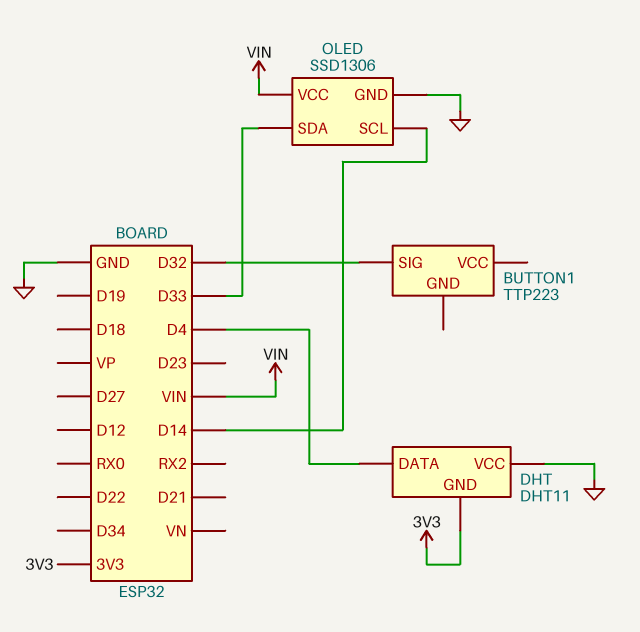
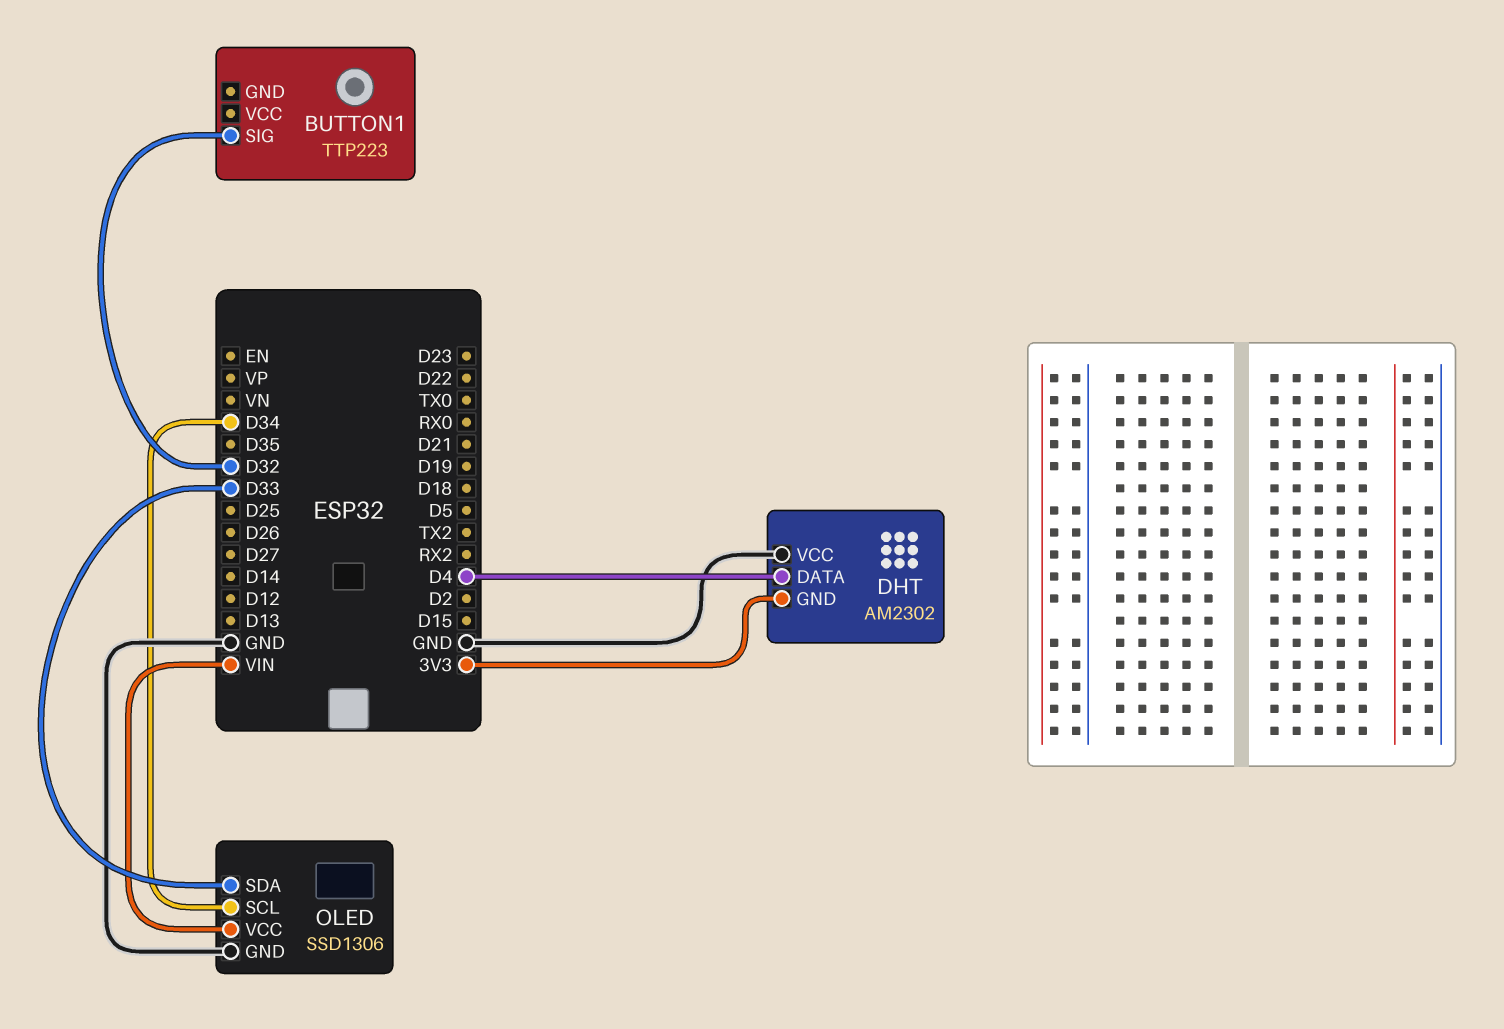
DHT: DHT11 -> AM2302
OLED pin SCL: D14 -> D34

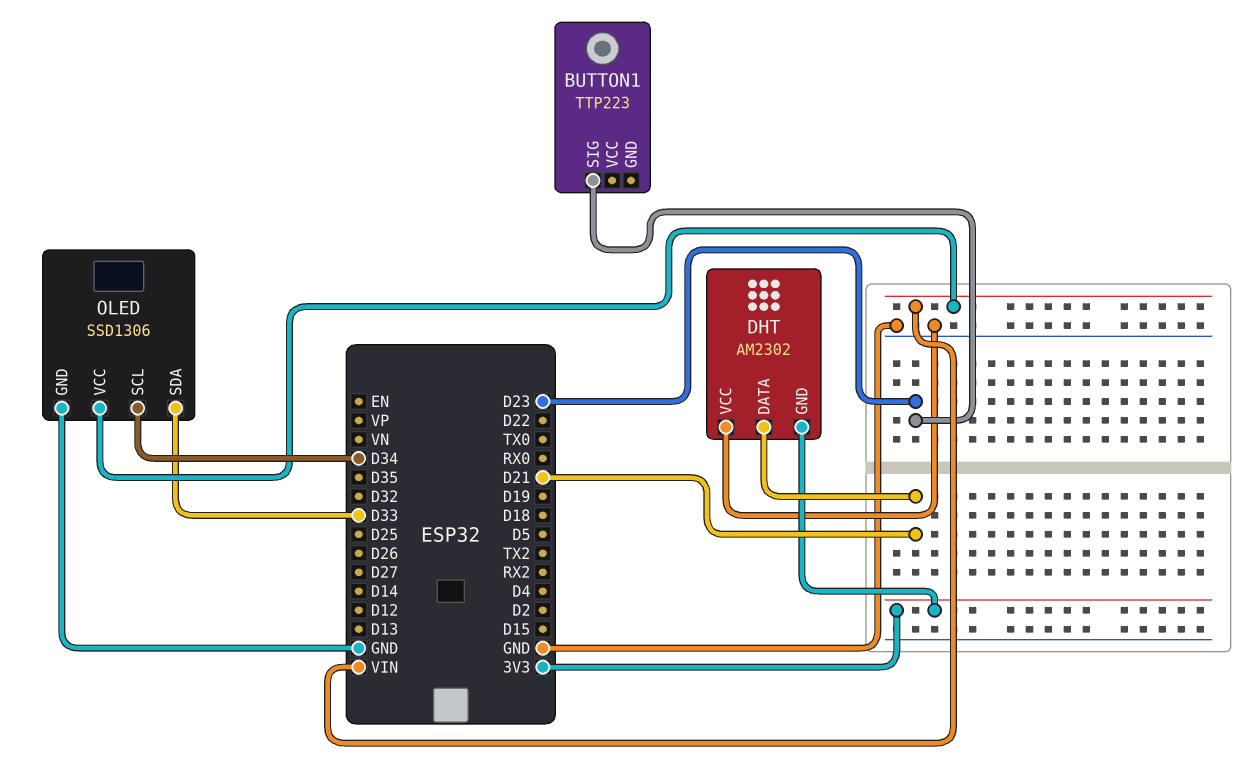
BUTTON1 pin SIG: D32 -> D23
DHT pin DATA: D4 -> D21

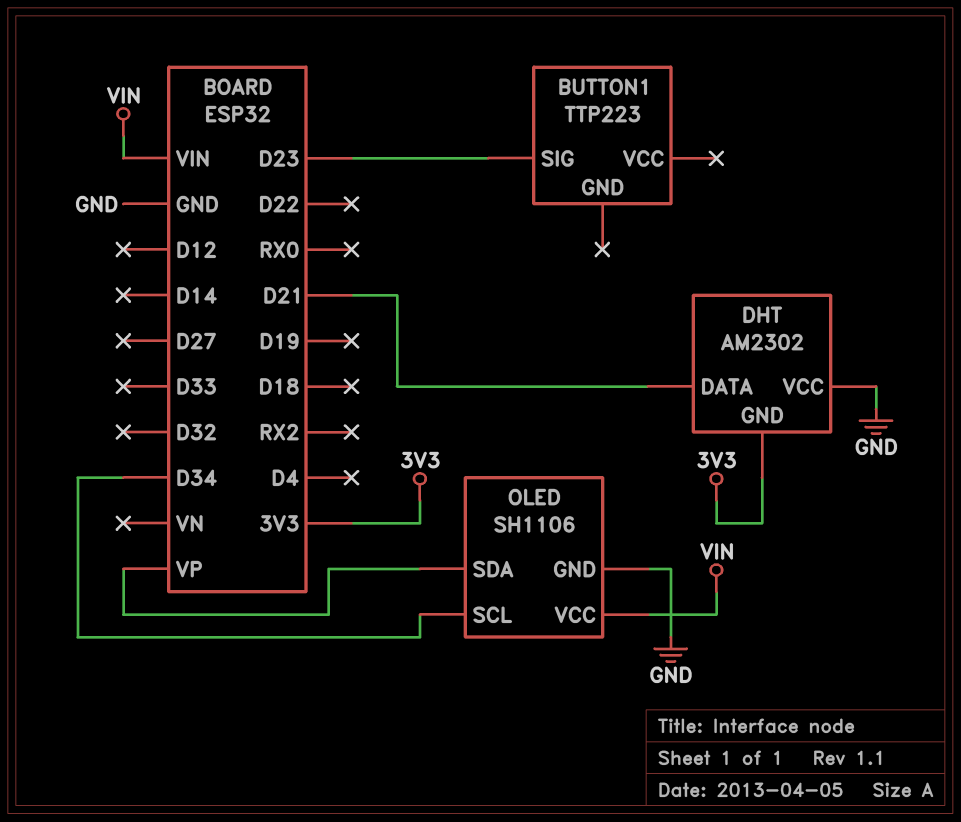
OLED: SSD1306 -> SH1106
OLED pin SDA: D33 -> VP

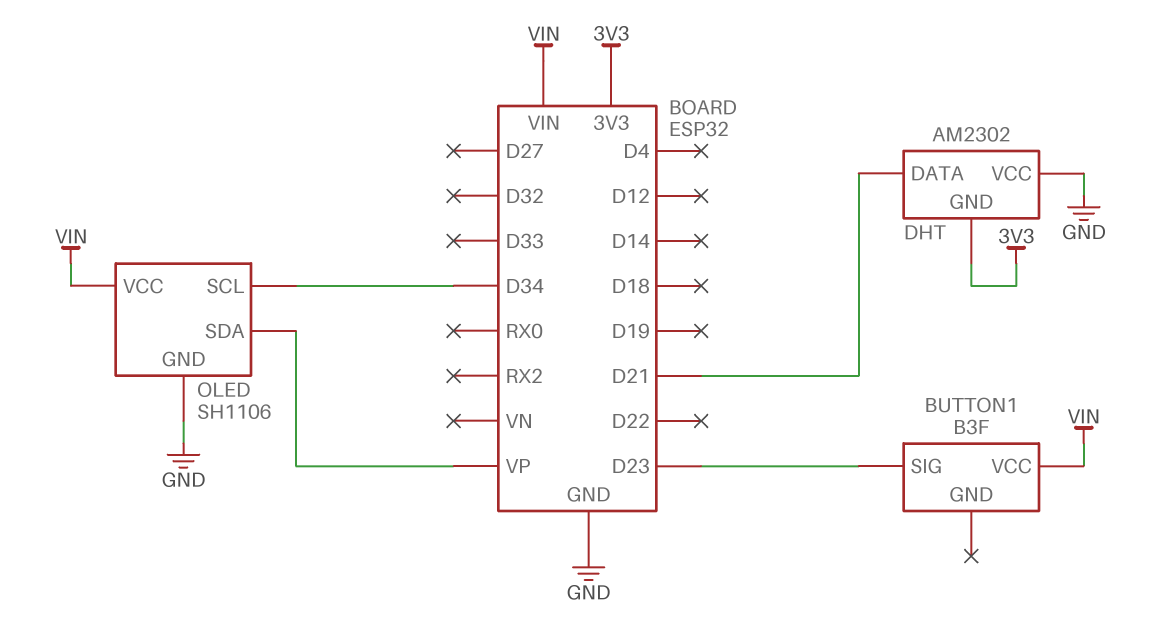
BUTTON1: TTP223 -> B3F
BUTTON1 pin VCC: none -> VIN

